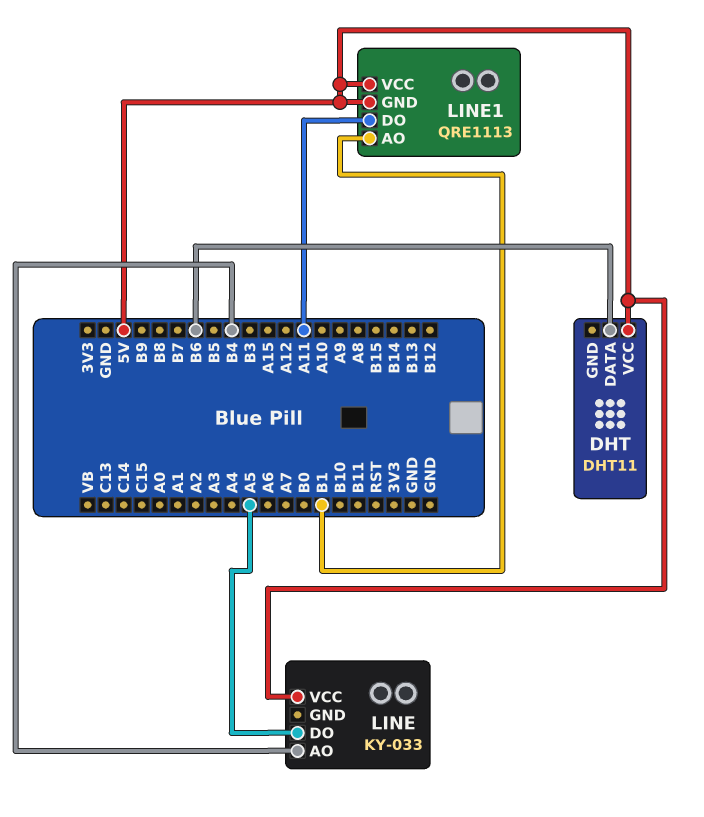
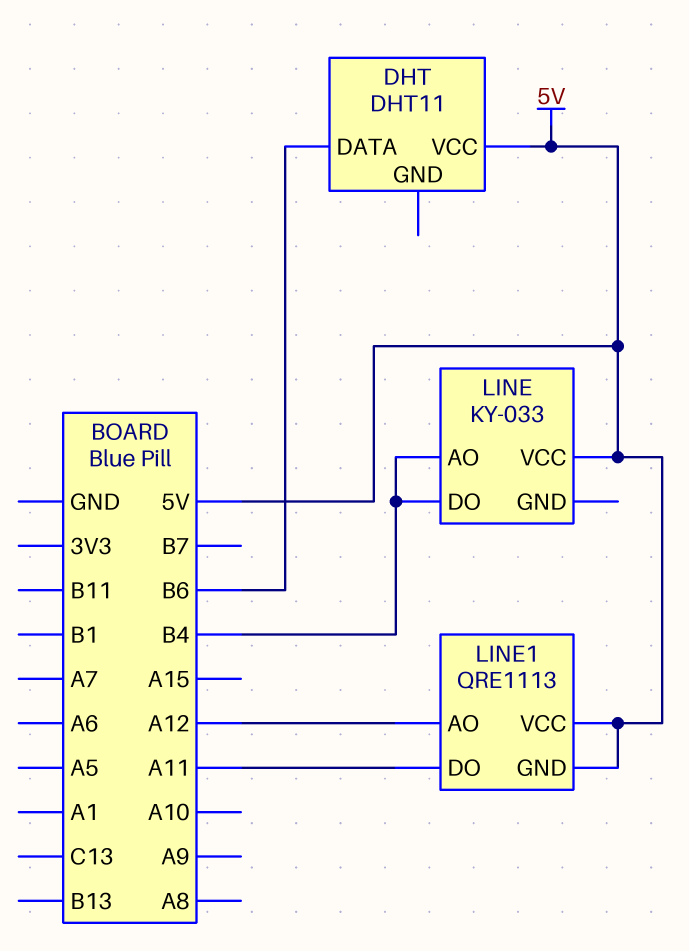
LINE pin DO: A5 -> B4
LINE1 pin AO: B1 -> A12

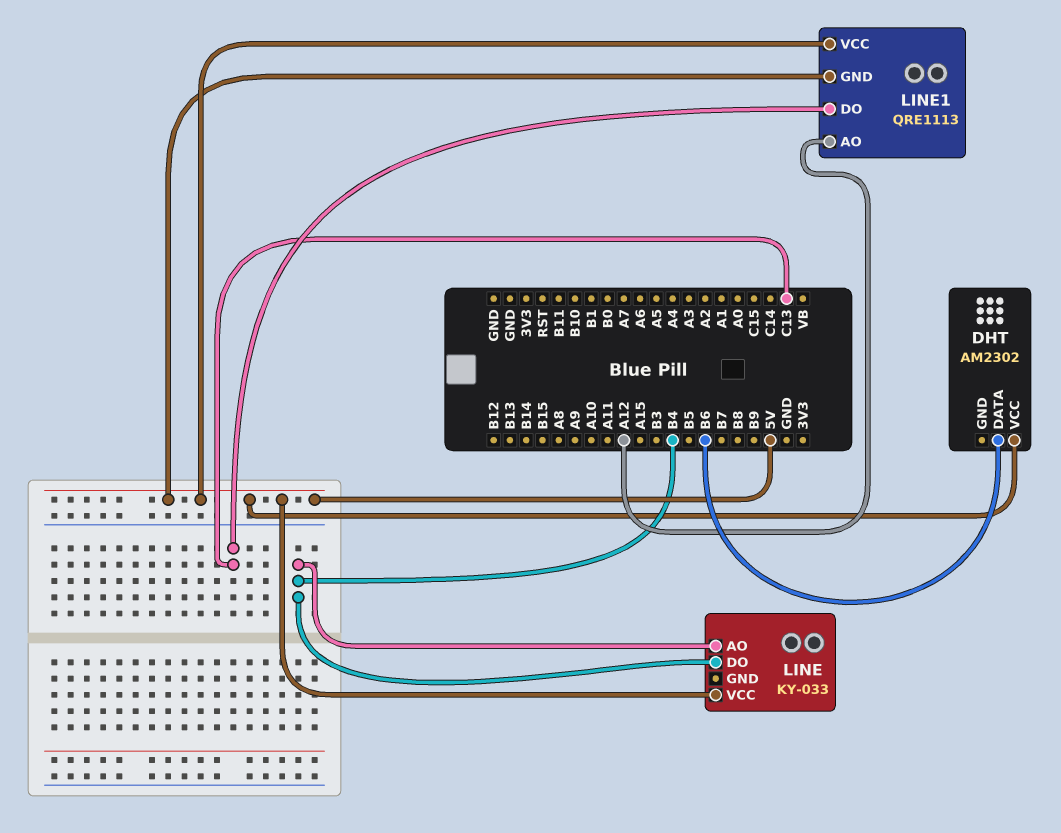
DHT: DHT11 -> AM2302
LINE1 pin DO: A11 -> C13

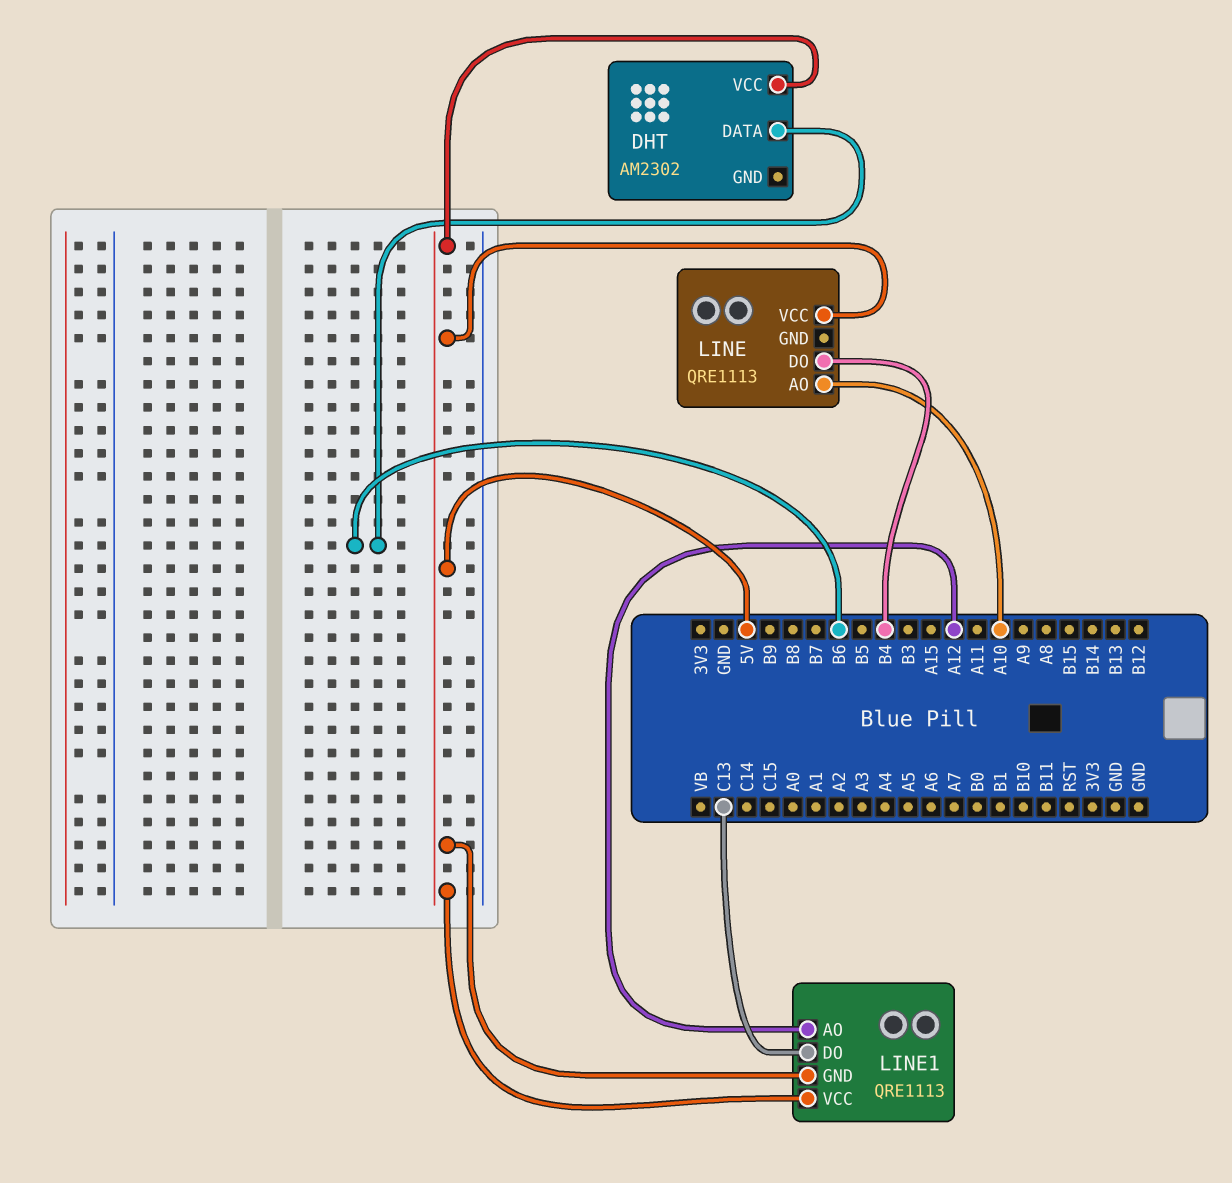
LINE: KY-033 -> QRE1113
LINE pin AO: B4 -> A10

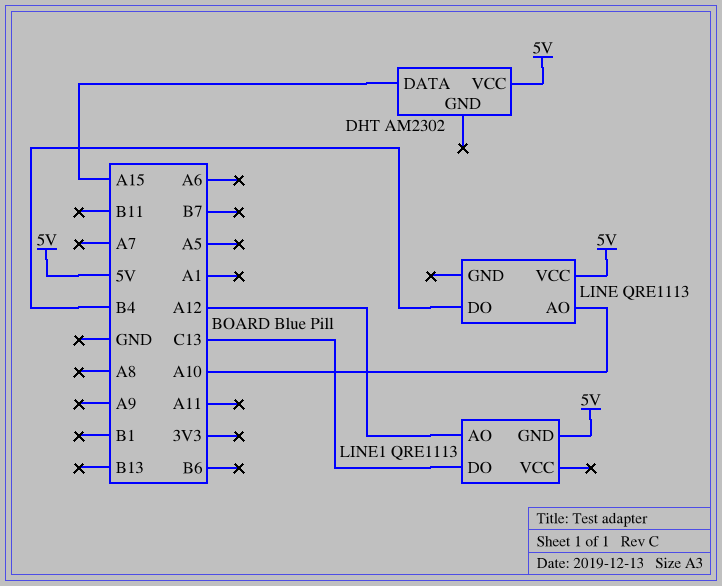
DHT pin DATA: B6 -> A15
LINE1 pin VCC: 5V -> none

